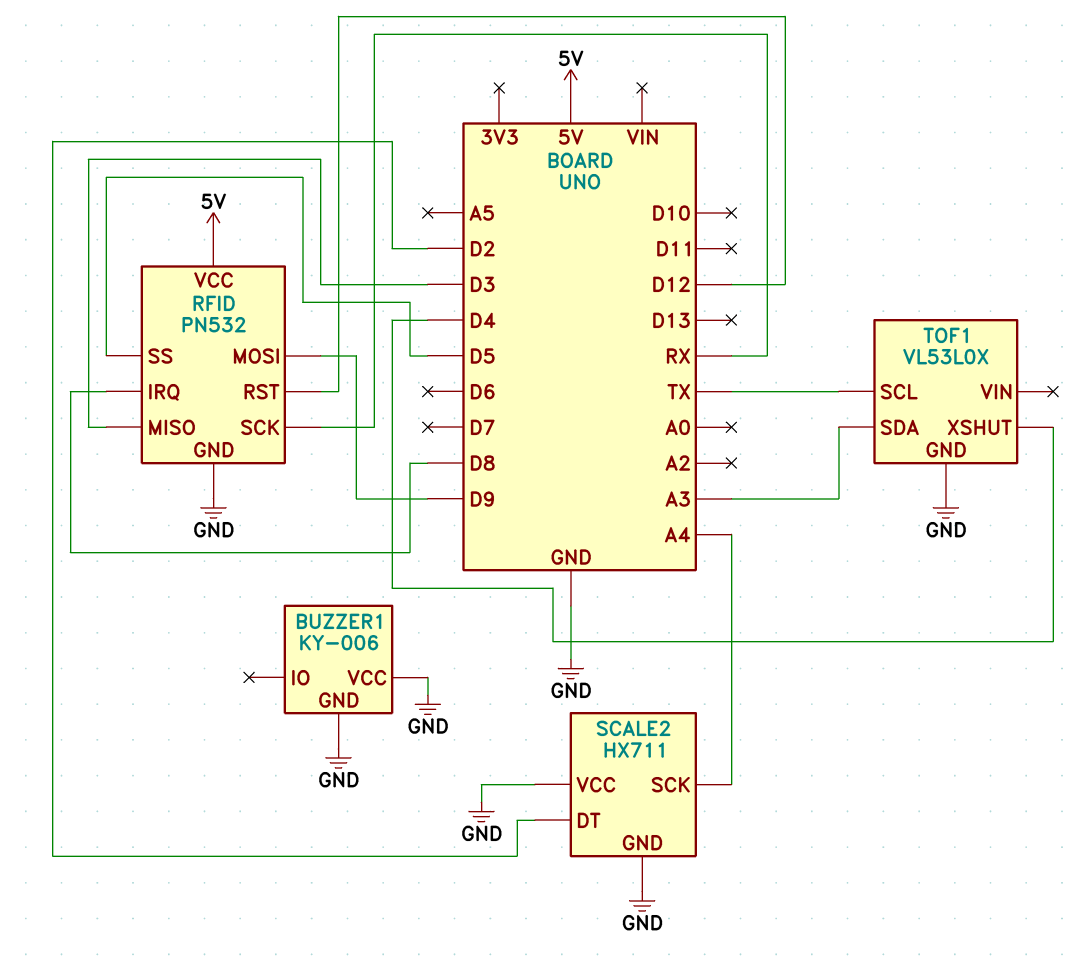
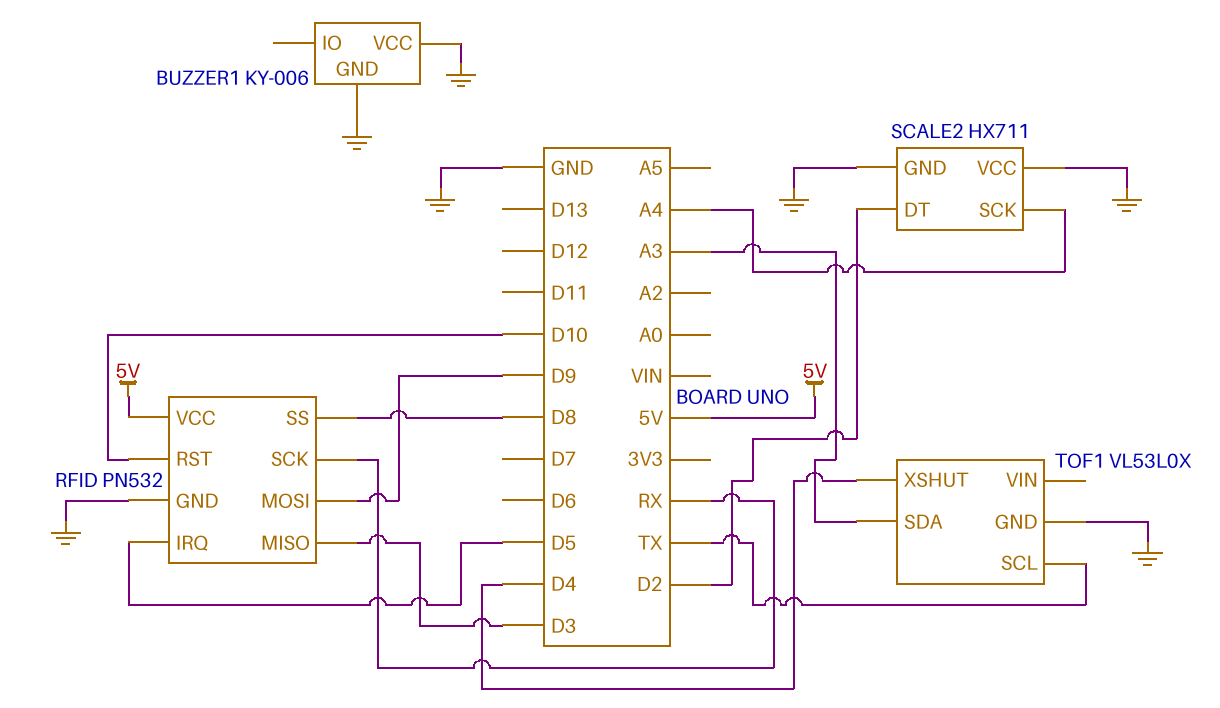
RFID pin IRQ: D8 -> D5
RFID pin RST: D12 -> D10
RFID pin SS: D5 -> D8

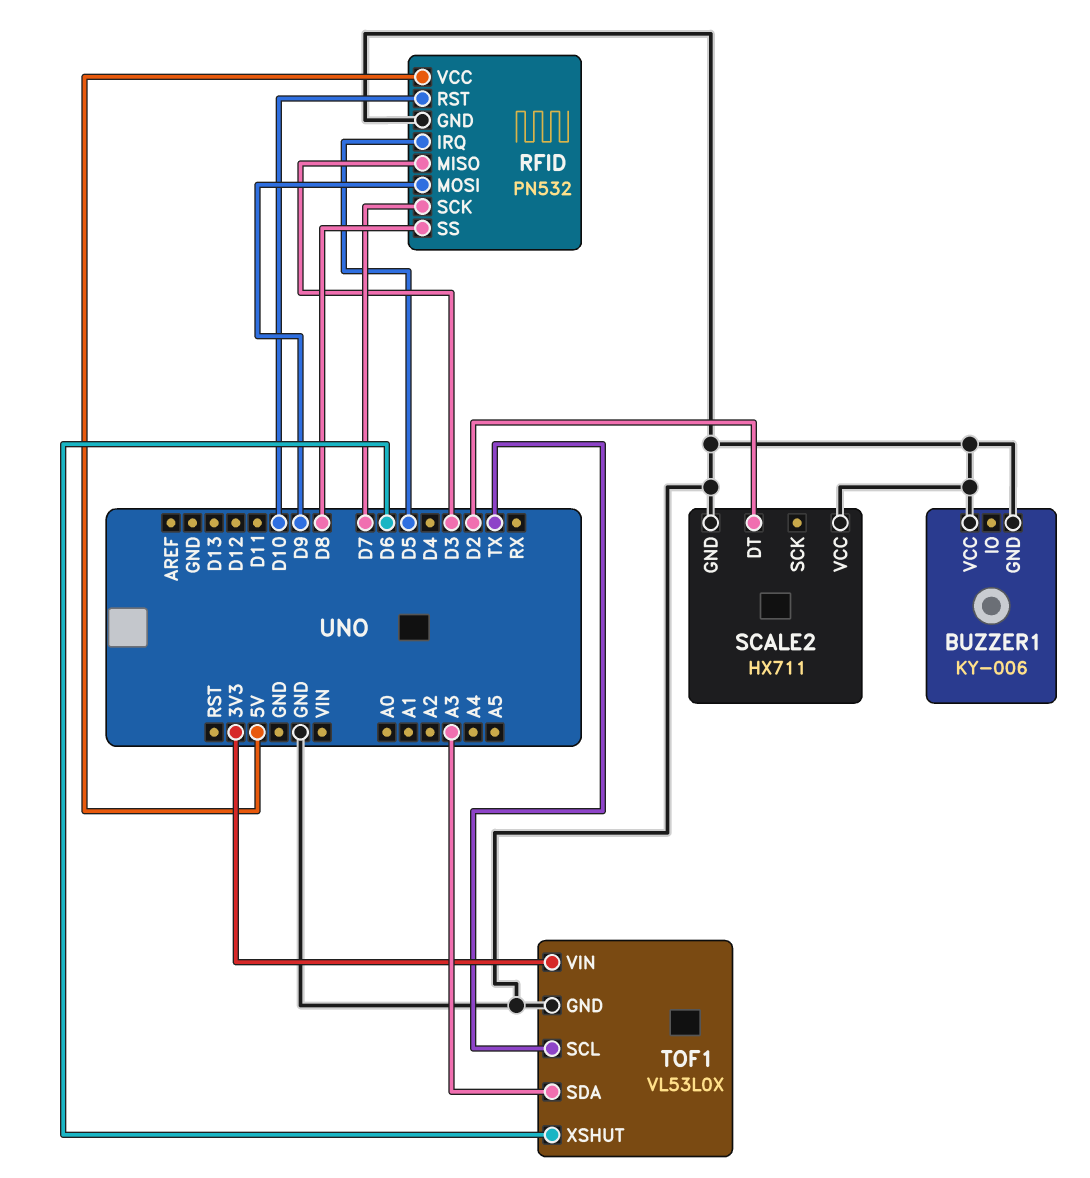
RFID pin SCK: RX -> D7
SCALE2 pin SCK: A4 -> none
TOF1 pin VIN: none -> 3V3
TOF1 pin XSHUT: D4 -> D6

